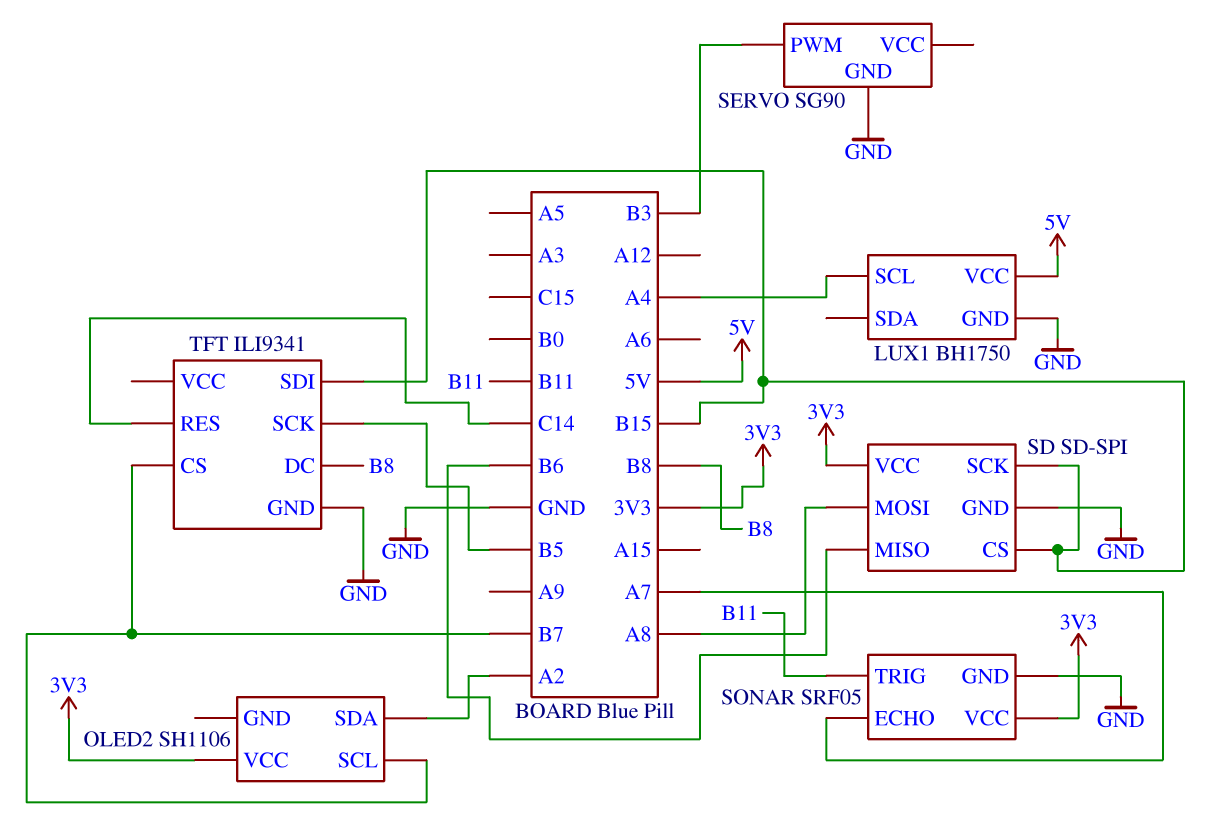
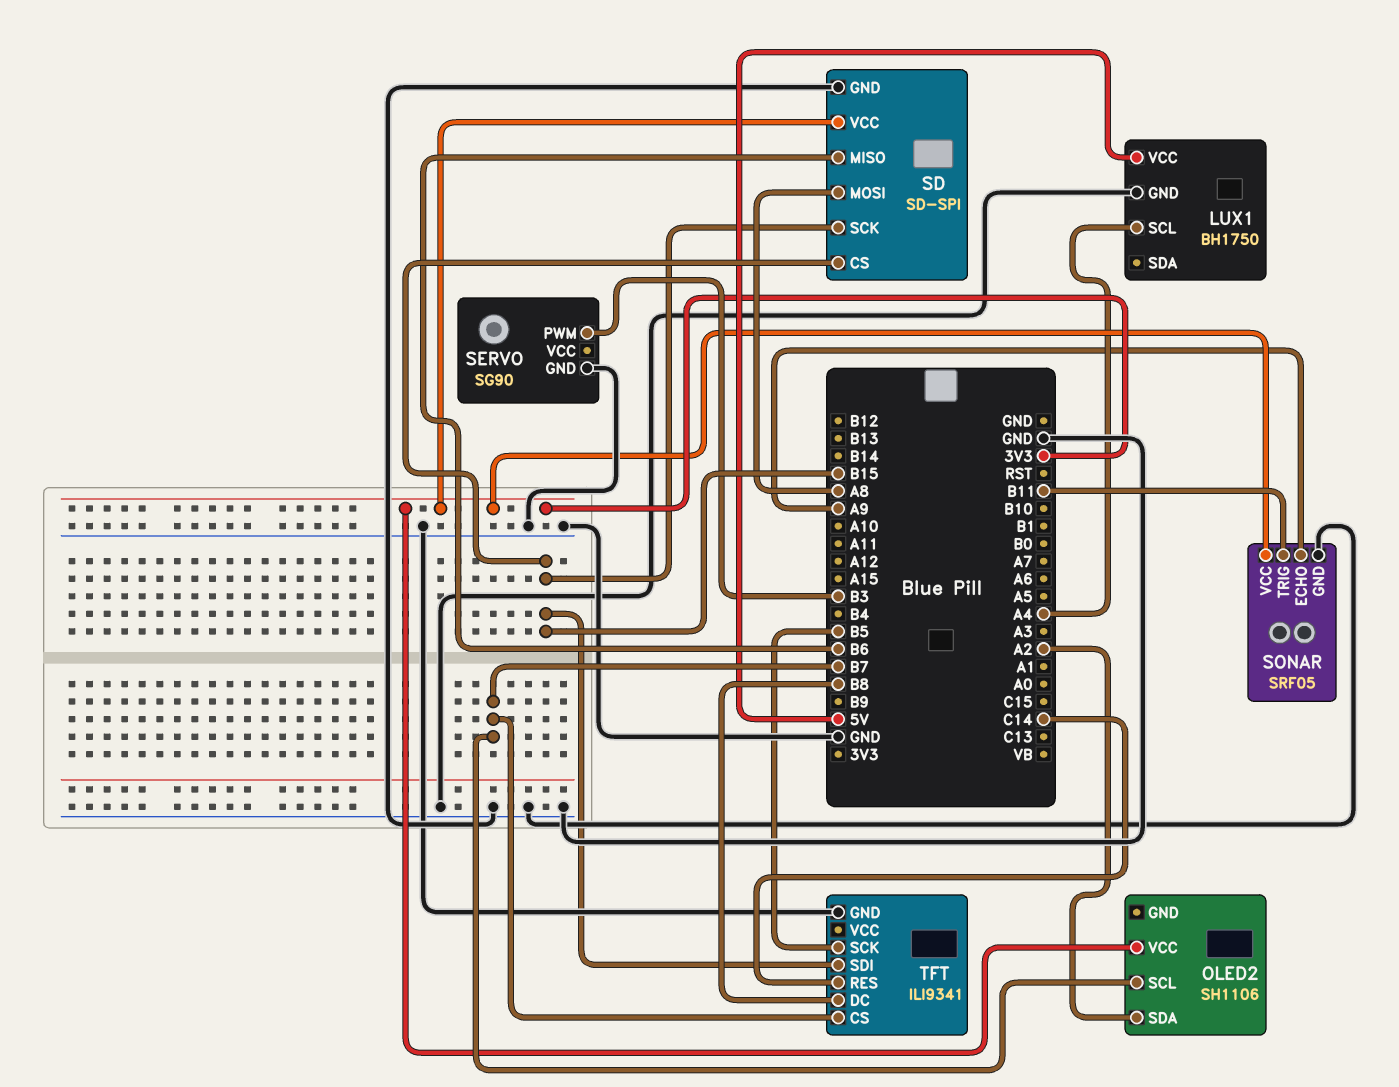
SONAR pin ECHO: A7 -> A9

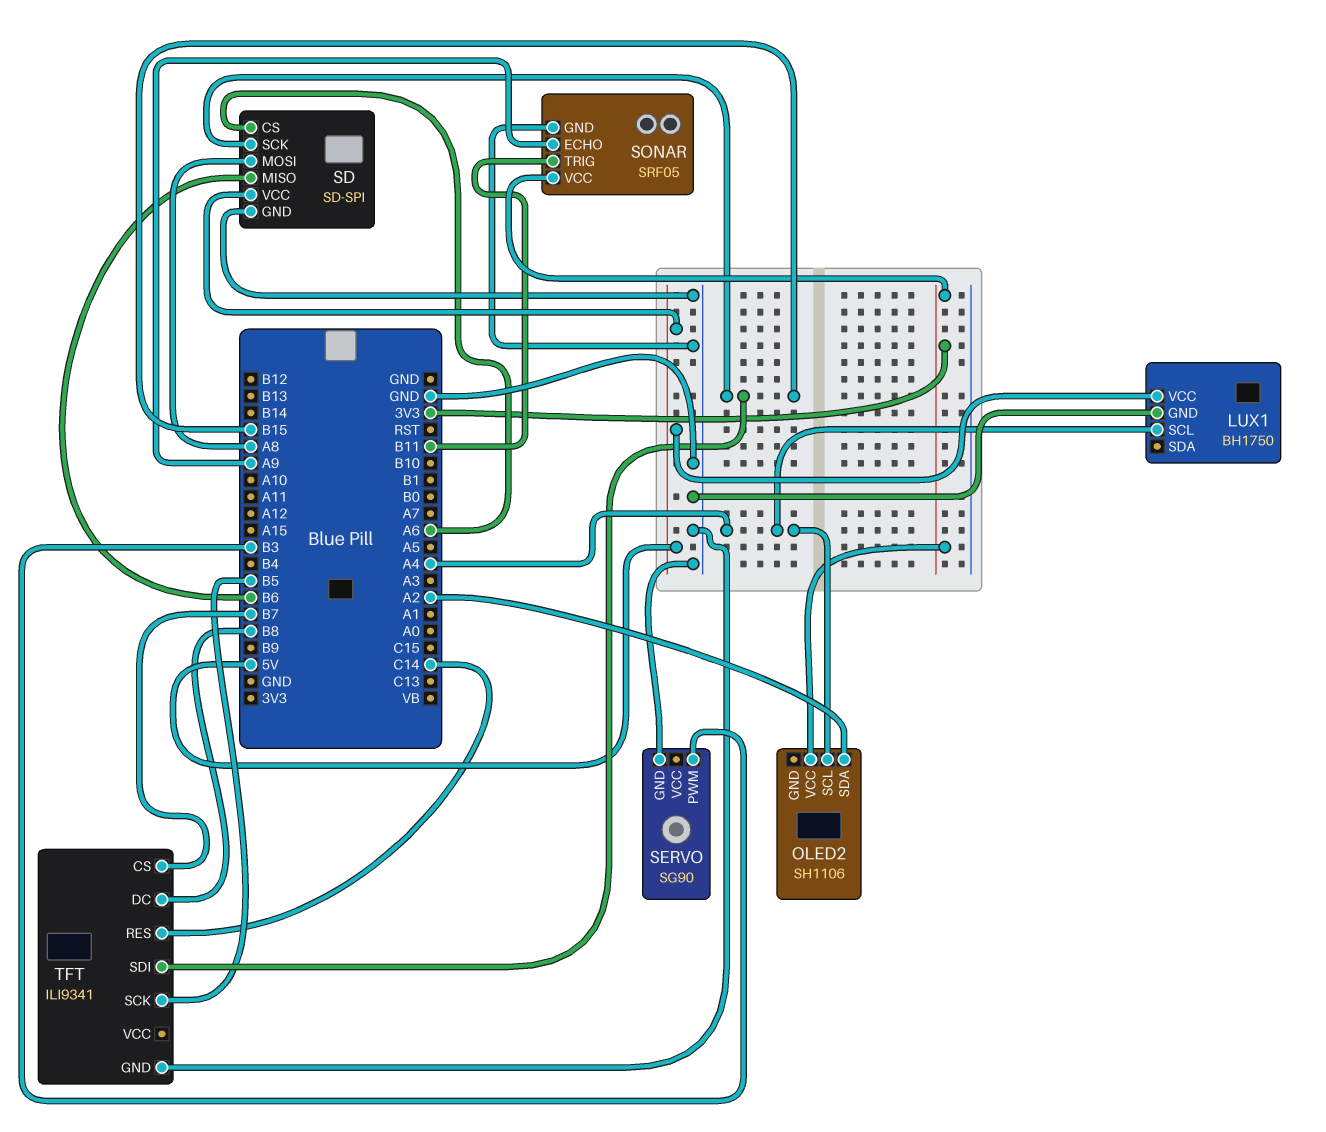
OLED2 pin SCL: B7 -> A4
SD pin CS: B15 -> A6
SD pin VCC: 3V3 -> 5V

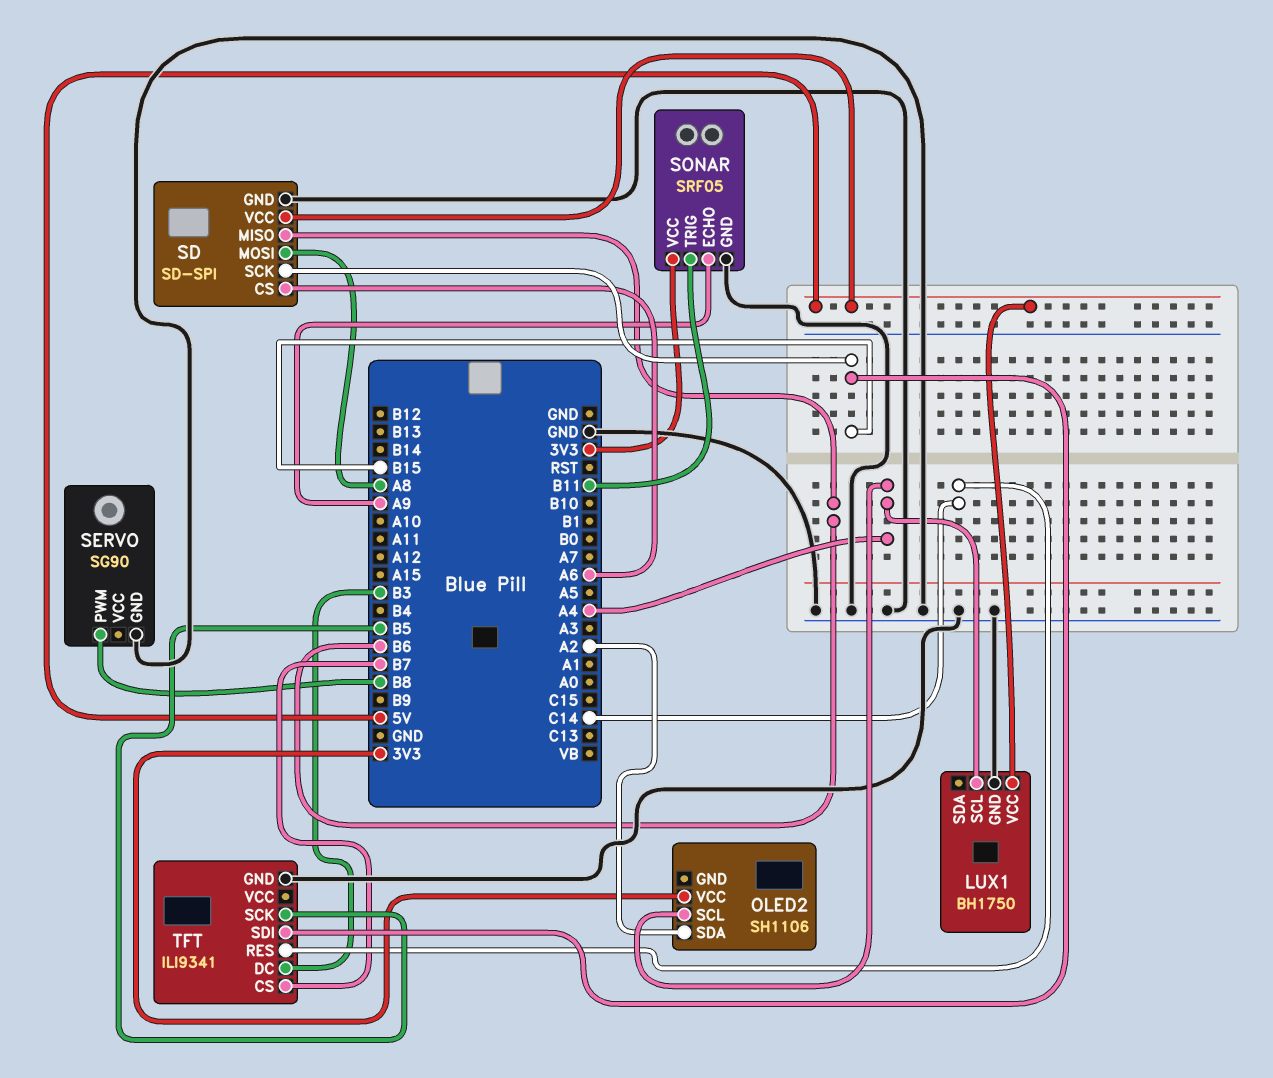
SERVO pin PWM: B3 -> B8
TFT pin DC: B8 -> B3

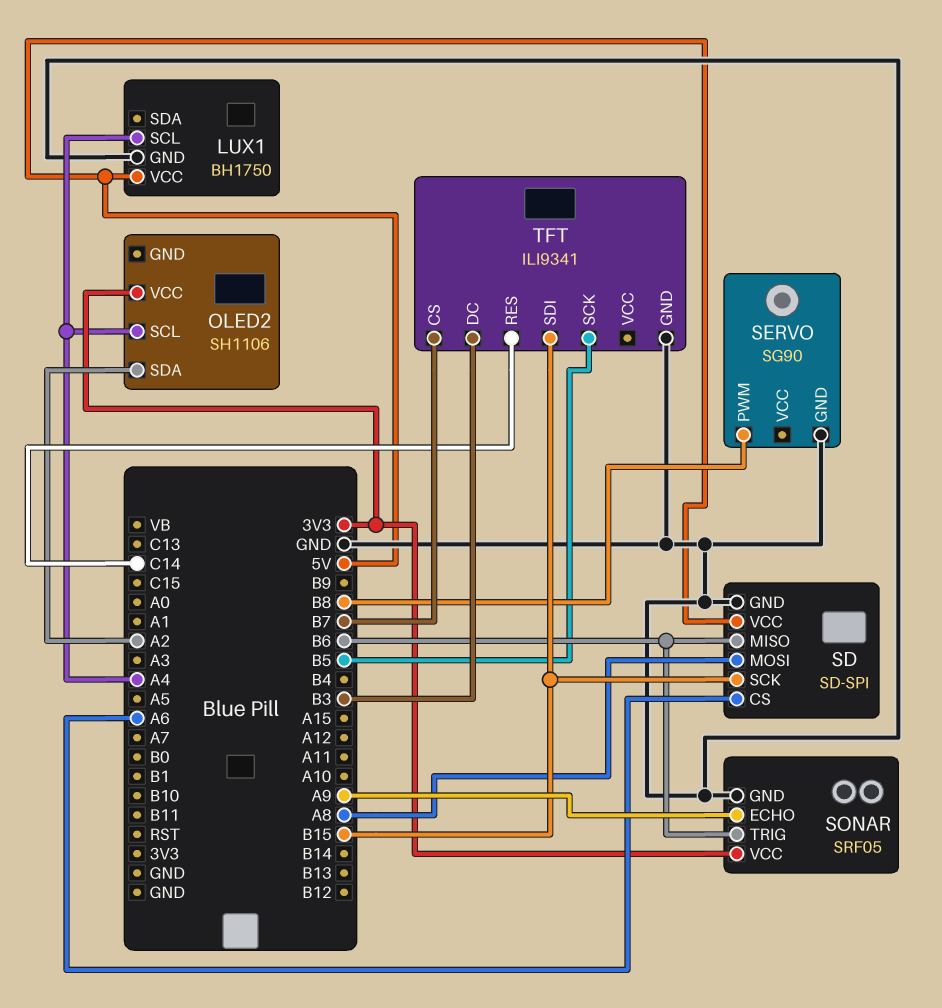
SONAR pin TRIG: B11 -> B6

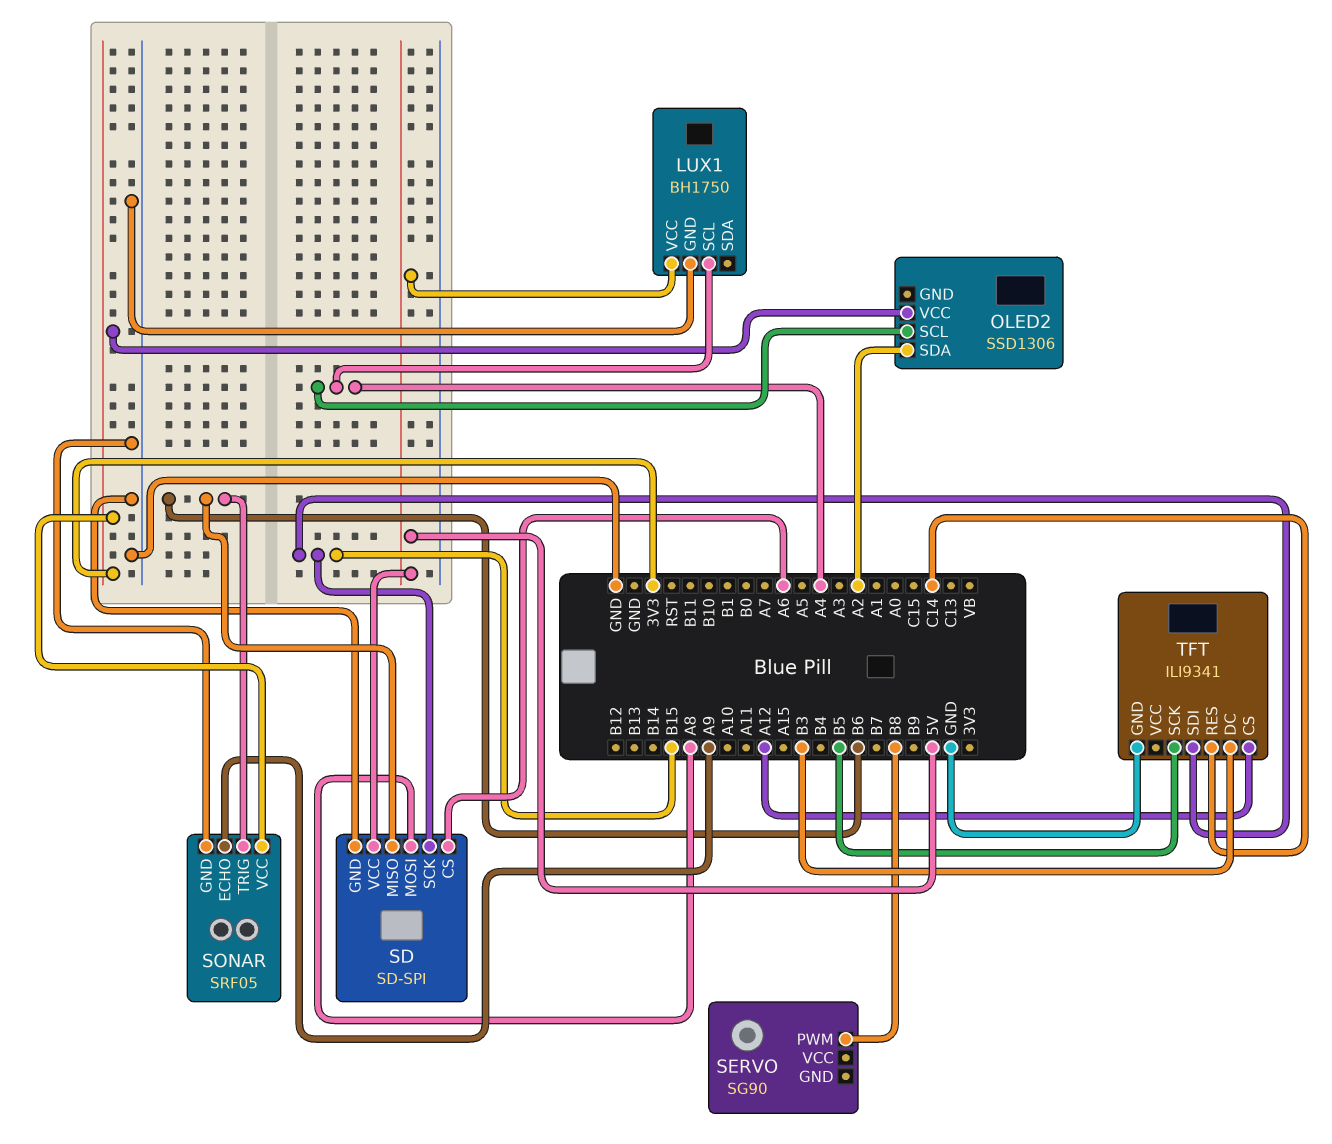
OLED2: SH1106 -> SSD1306
SERVO pin GND: GND -> none
TFT pin CS: B7 -> A12

